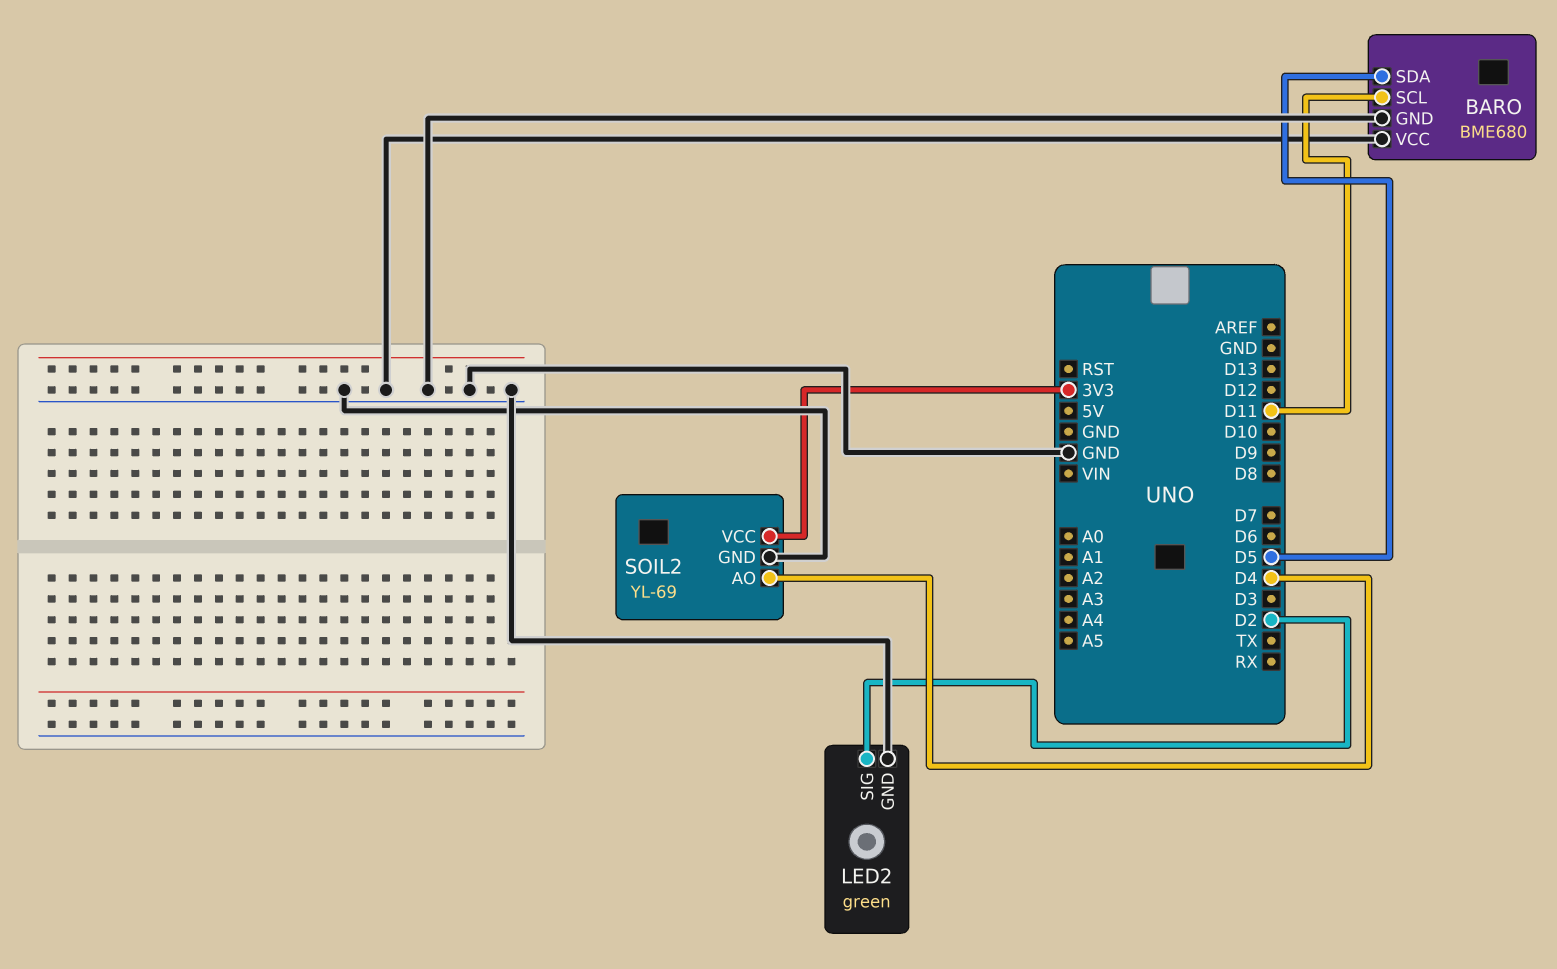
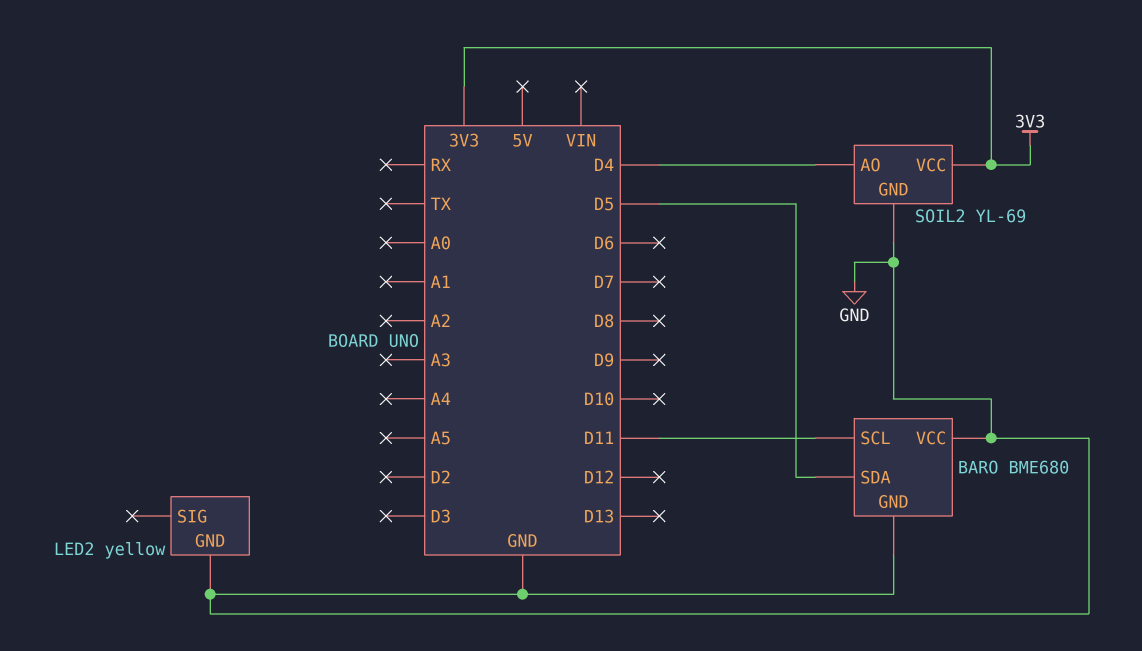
LED2: green -> yellow
LED2 pin SIG: D2 -> none

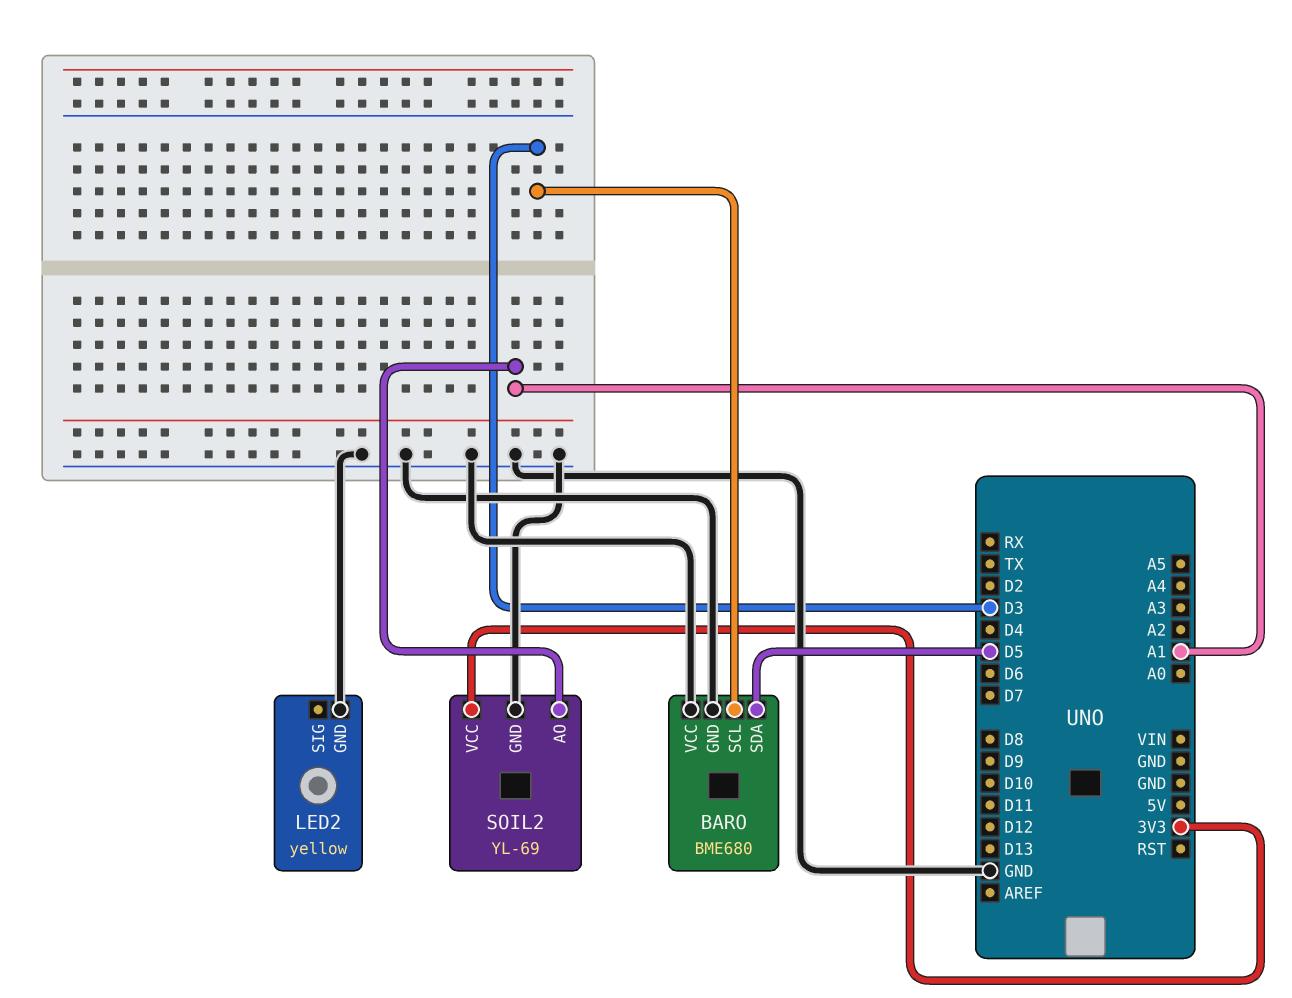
BARO pin SCL: D11 -> D3
SOIL2 pin AO: D4 -> A1

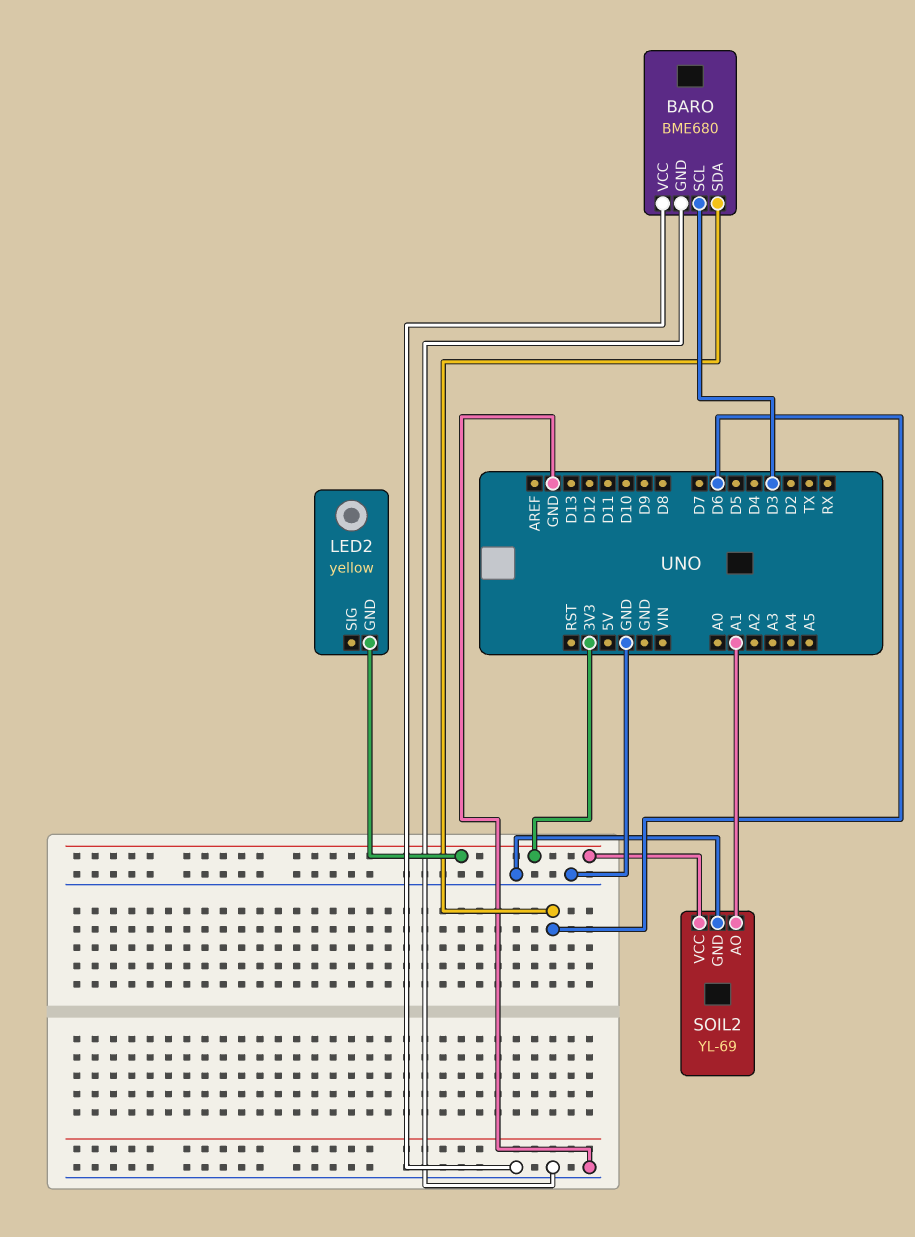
BARO pin SDA: D5 -> D6
LED2 pin GND: GND -> 3V3

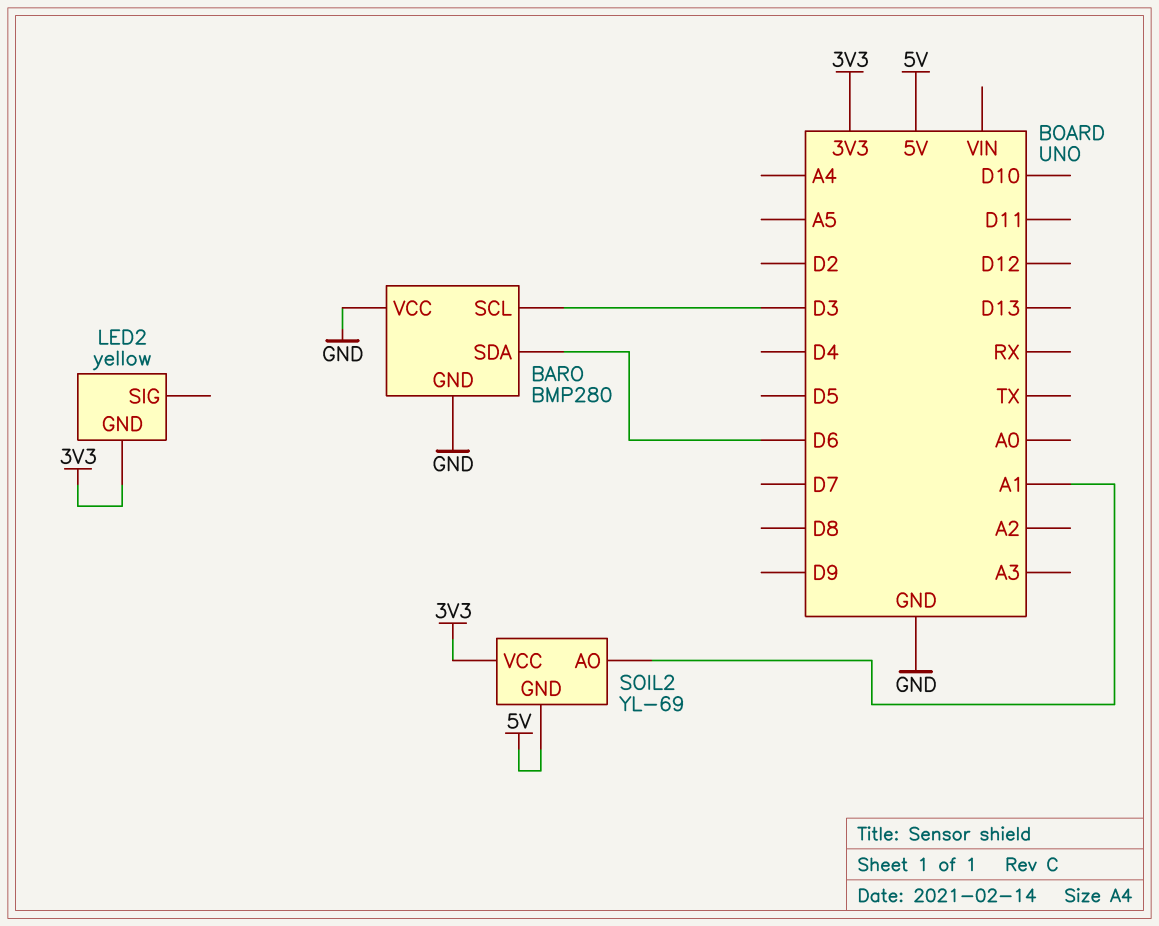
BARO: BME680 -> BMP280
SOIL2 pin GND: GND -> 5V

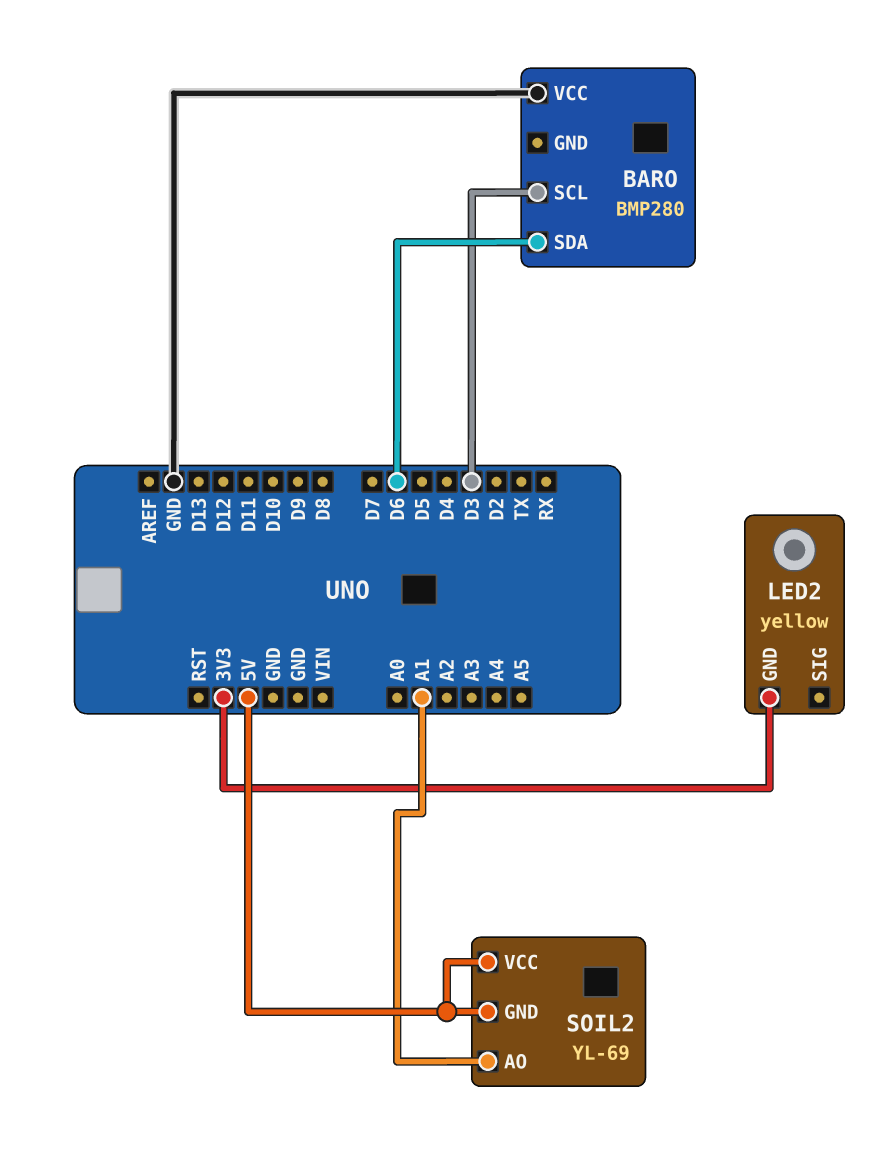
BARO pin GND: GND -> none
SOIL2 pin VCC: 3V3 -> 5V

